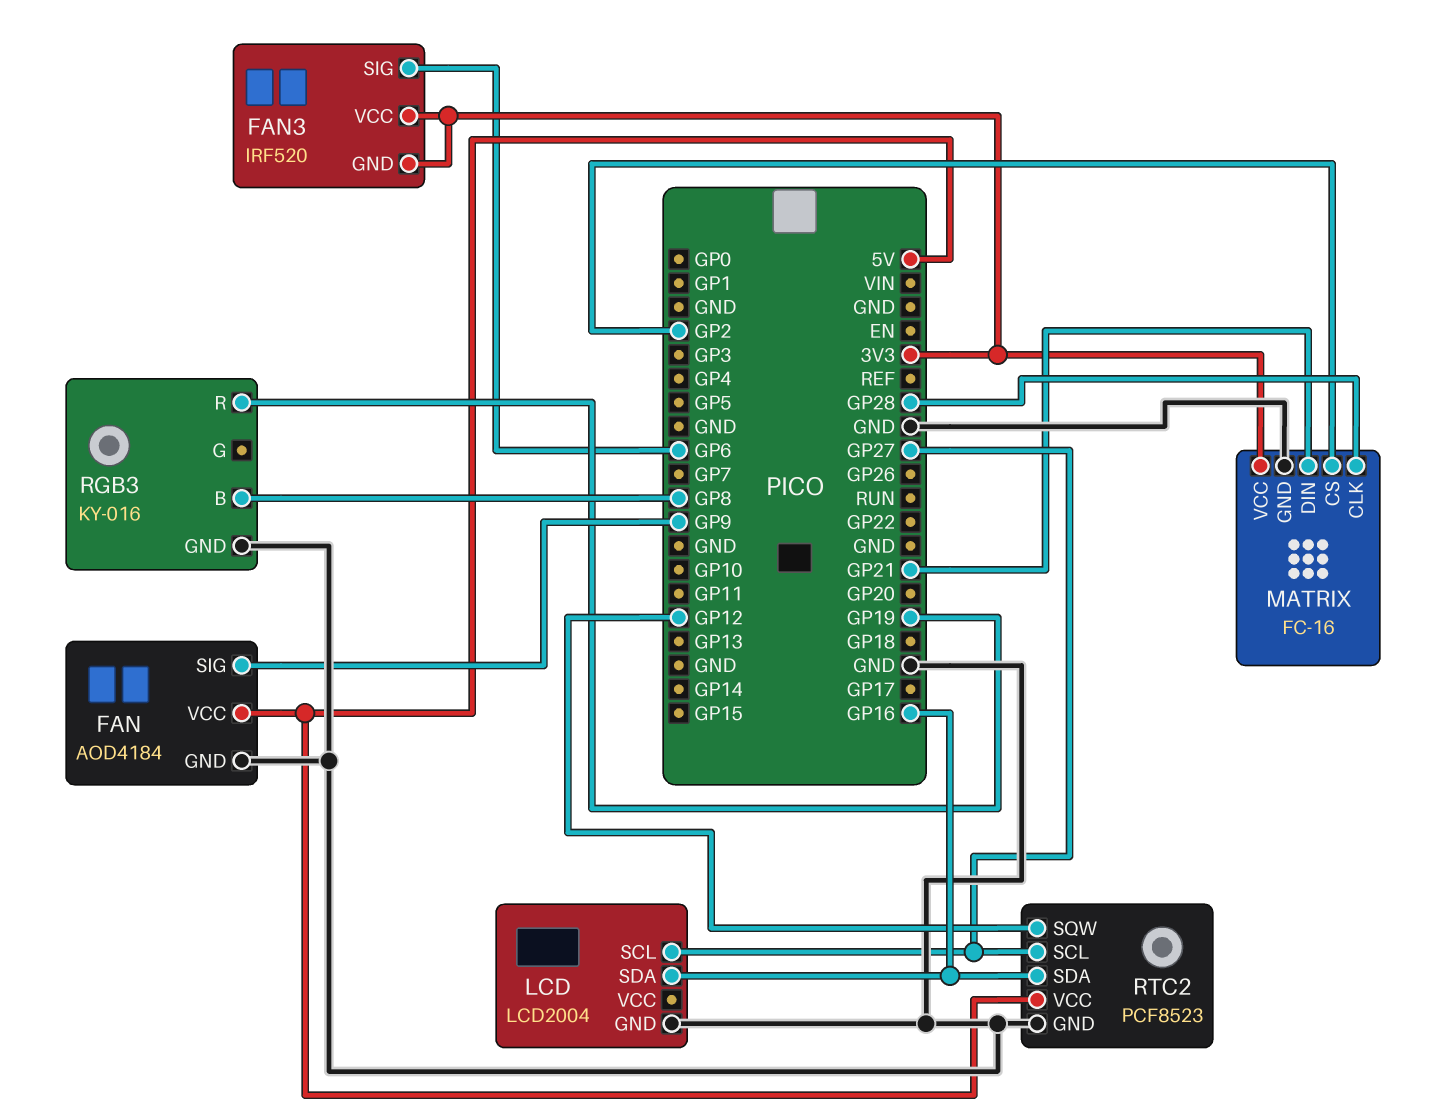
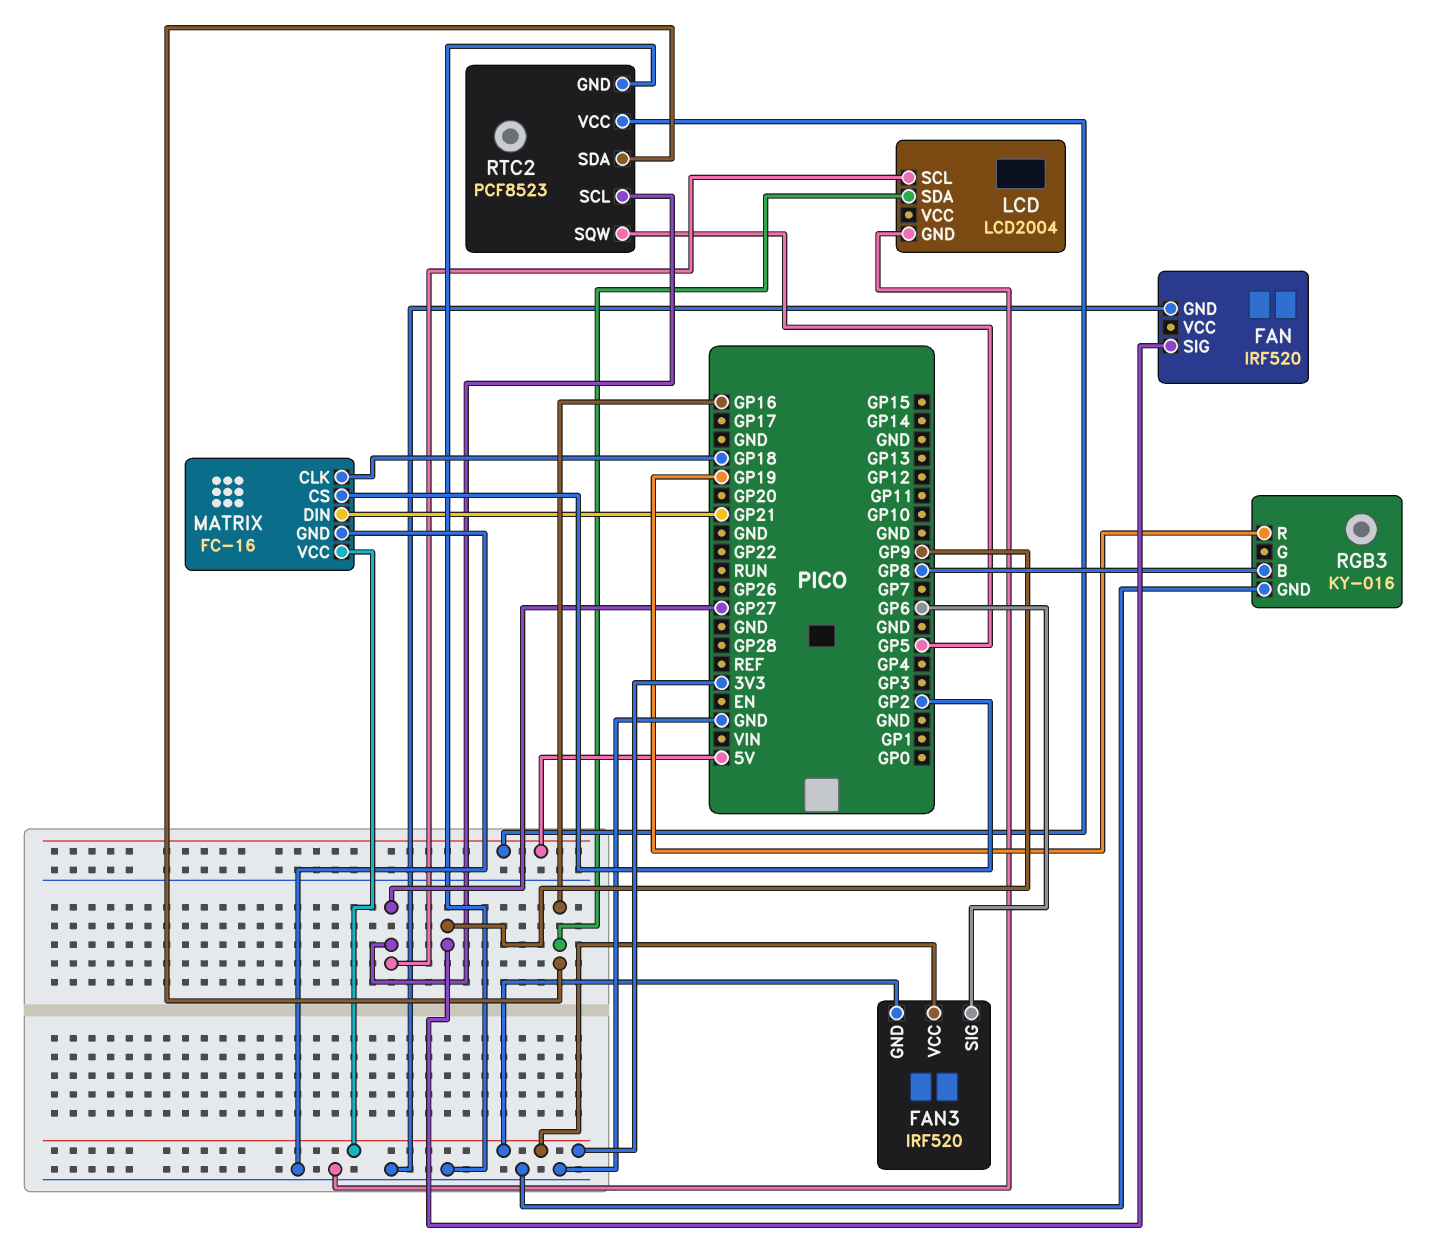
FAN: AOD4184 -> IRF520
FAN pin VCC: 5V -> none
MATRIX pin CLK: GP28 -> GP18
RTC2 pin SQW: GP12 -> GP5

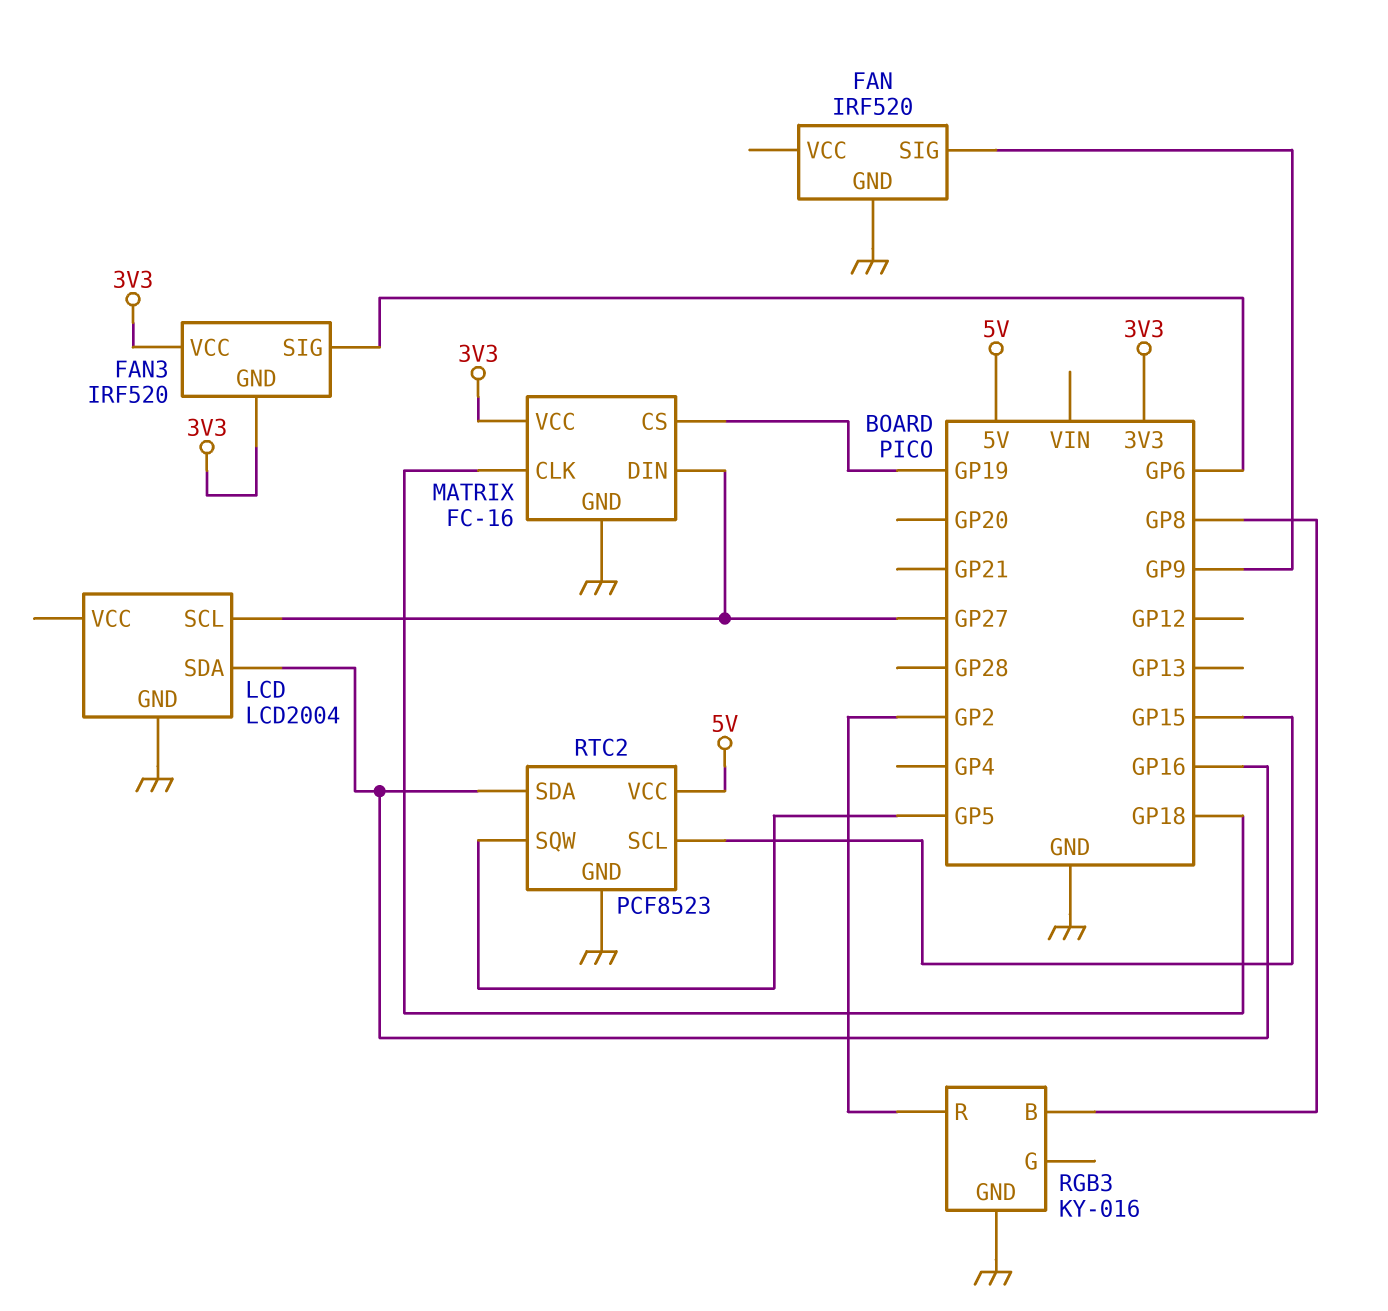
MATRIX pin CS: GP2 -> GP19
MATRIX pin DIN: GP21 -> GP27
RGB3 pin R: GP19 -> GP2
RTC2 pin SCL: GP27 -> GP15

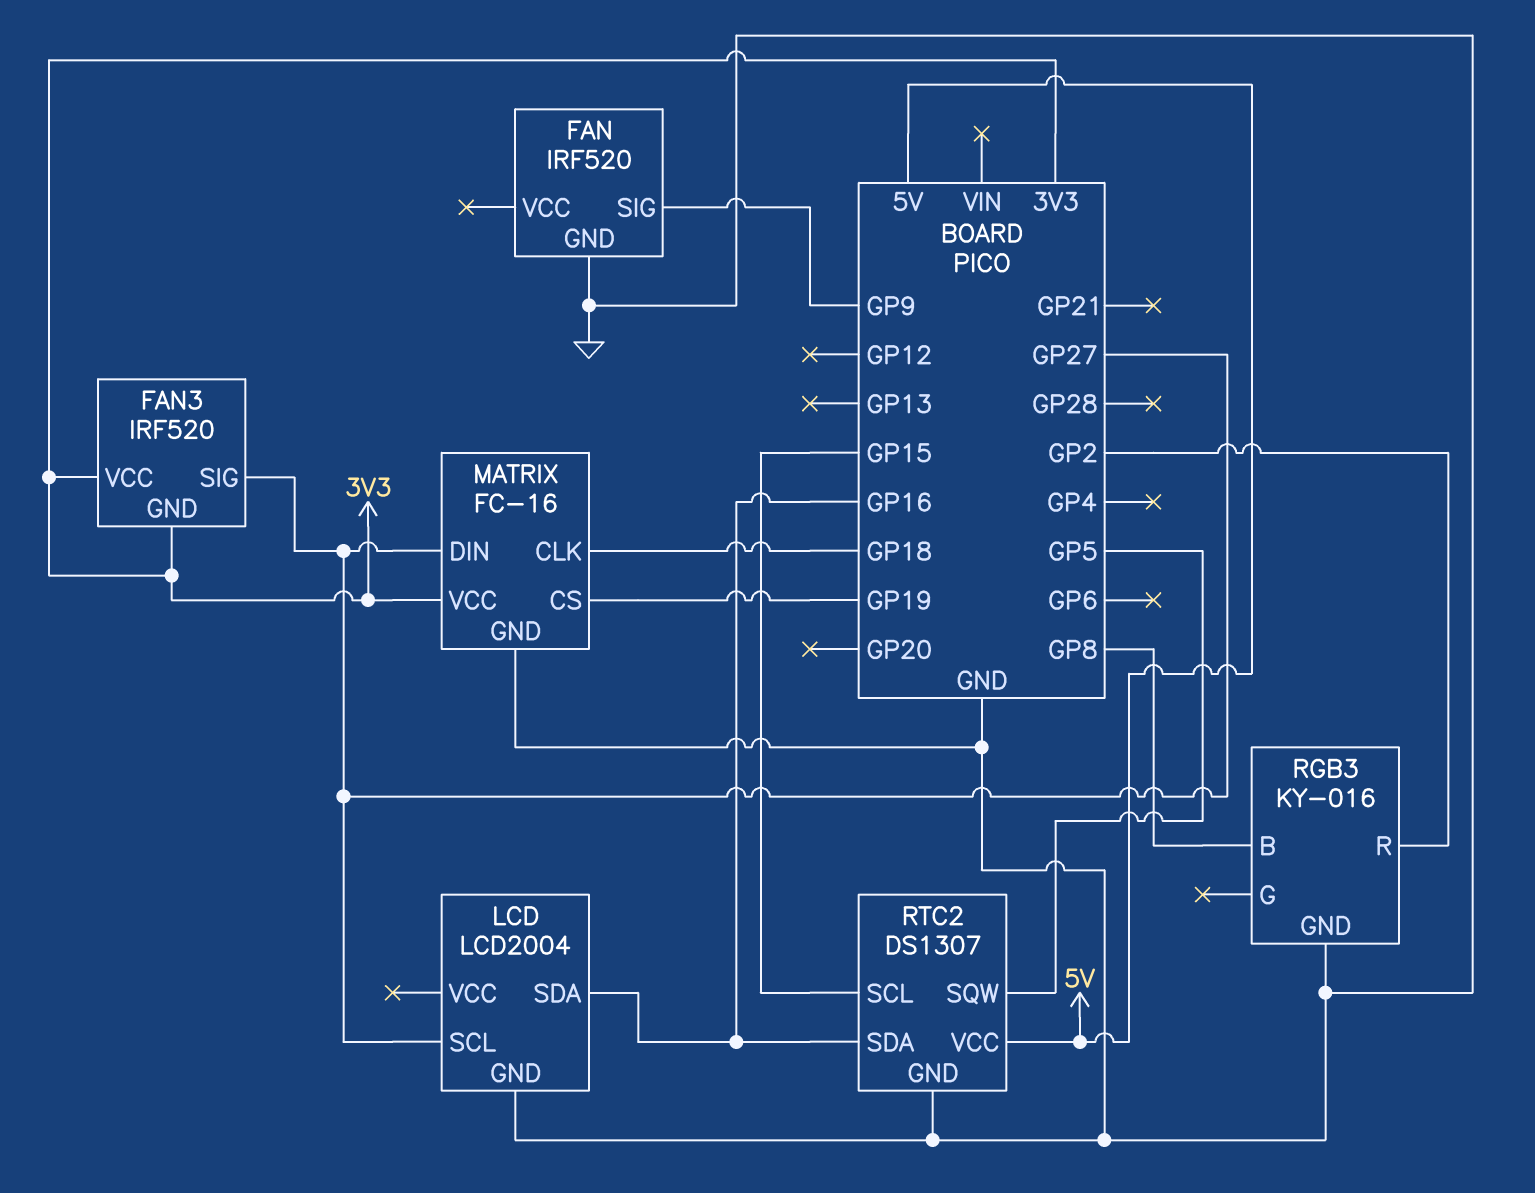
FAN3 pin SIG: GP6 -> GP27
RTC2: PCF8523 -> DS1307

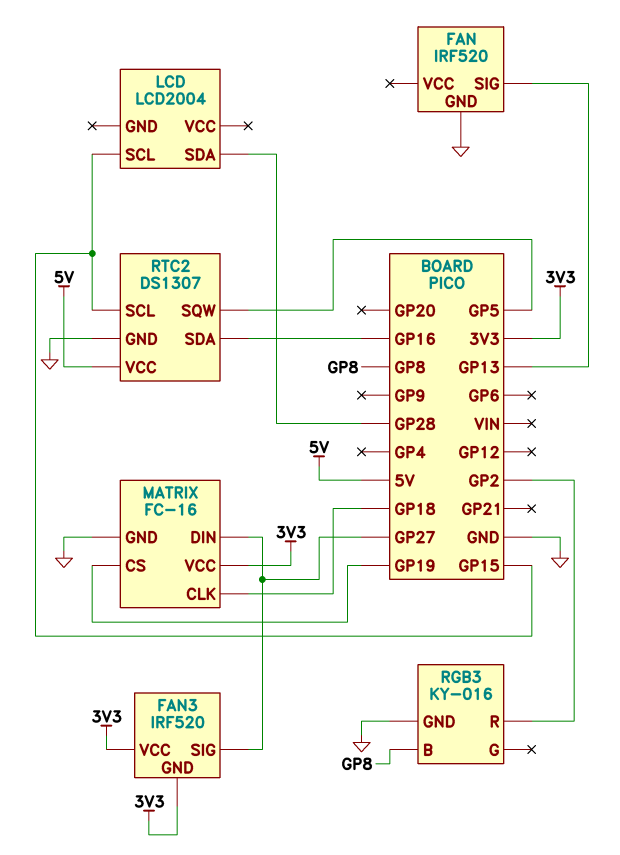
FAN pin SIG: GP9 -> GP13
LCD pin GND: GND -> none
LCD pin SCL: GP27 -> GP15
LCD pin SDA: GP16 -> GP28

